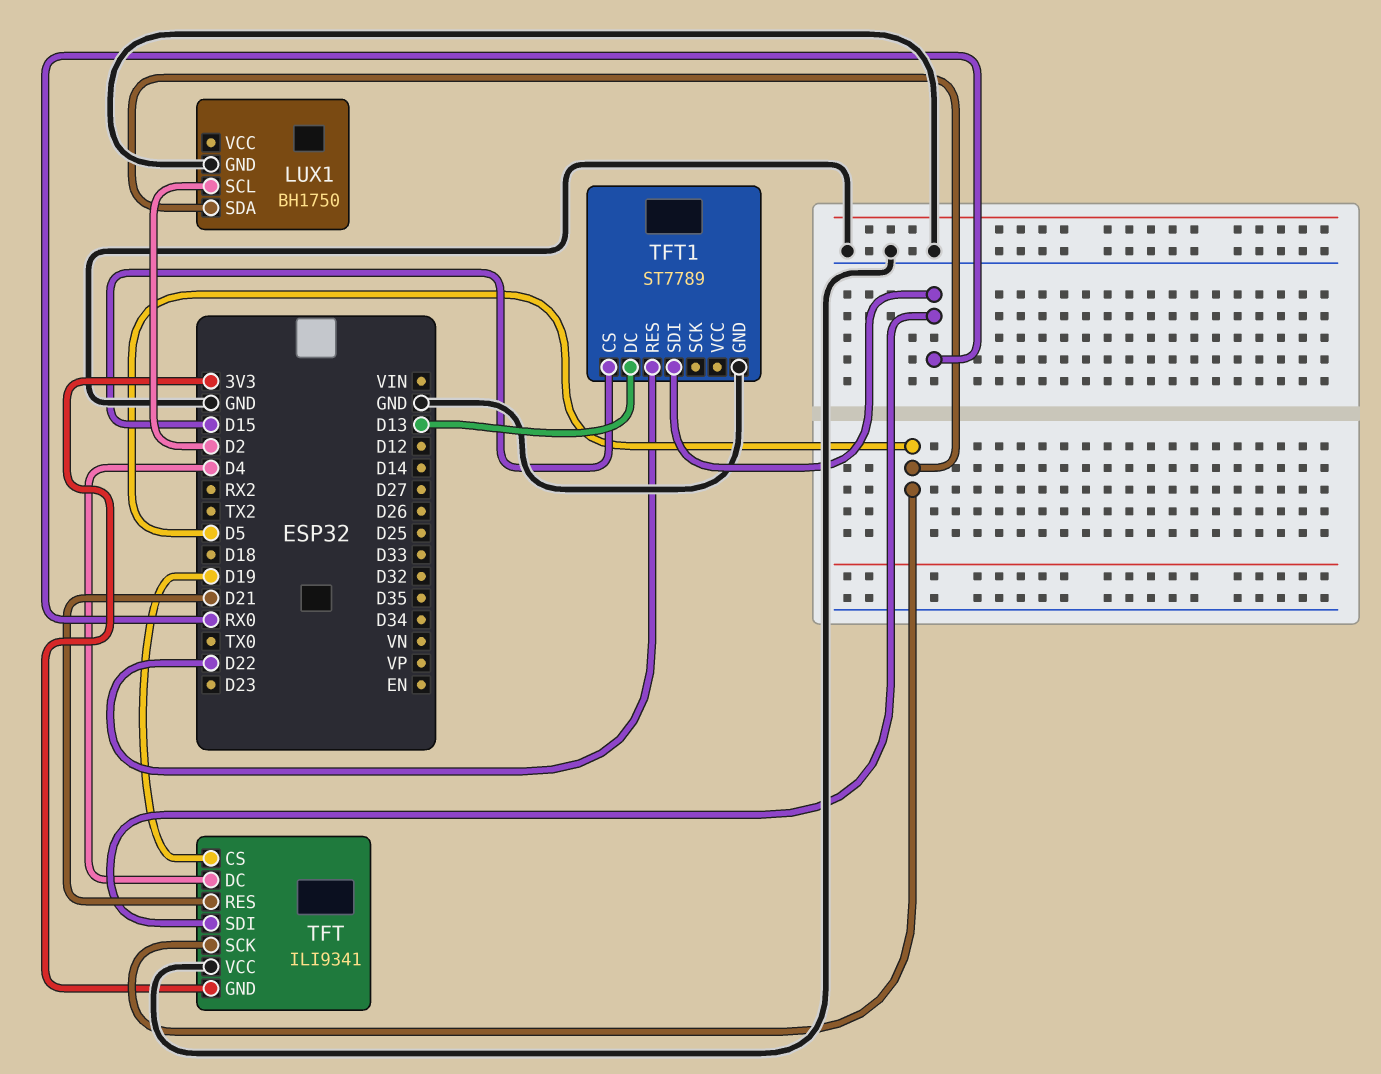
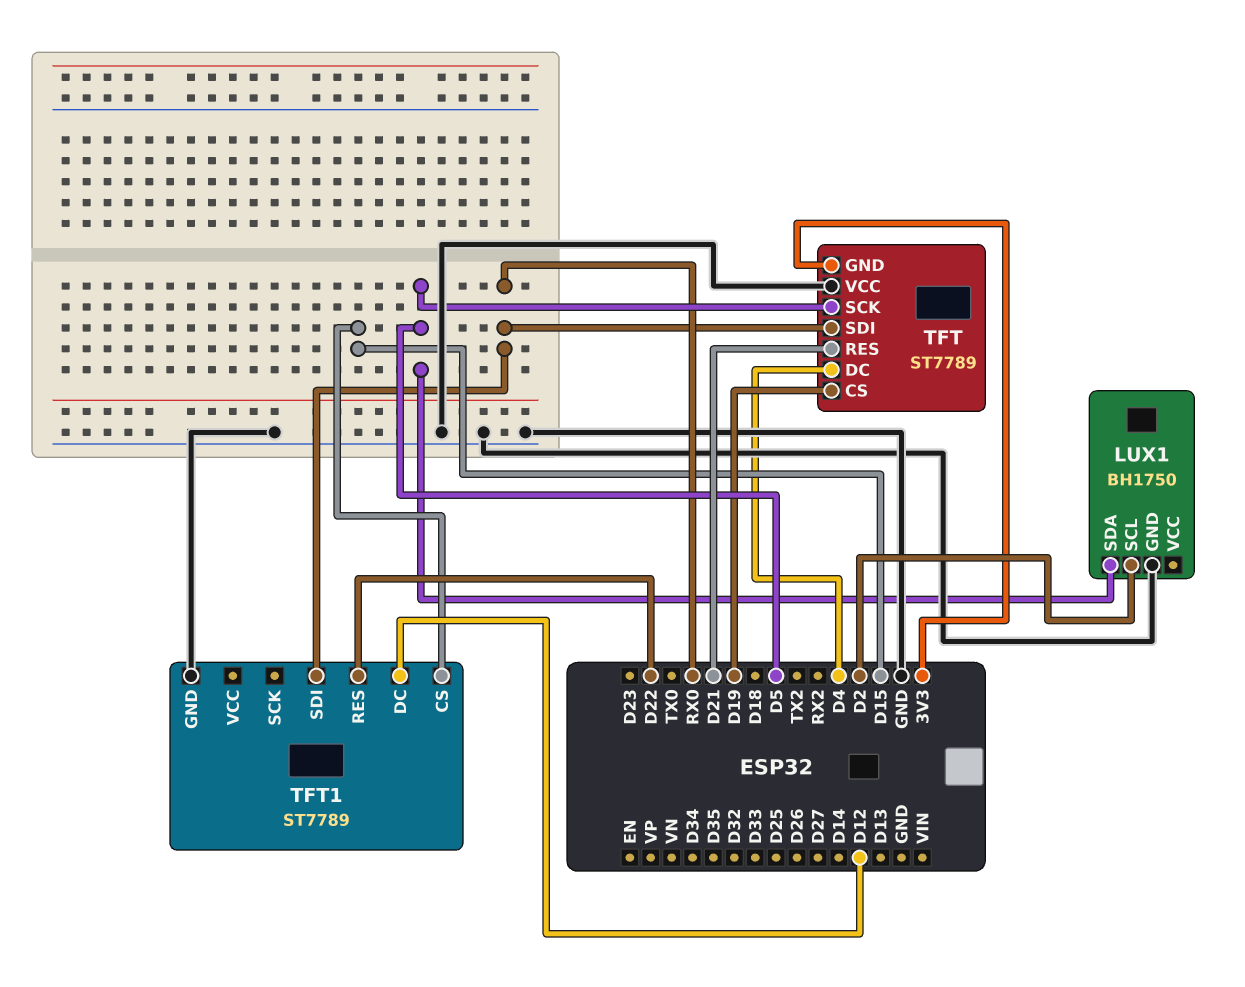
TFT: ILI9341 -> ST7789
TFT1 pin DC: D13 -> D12

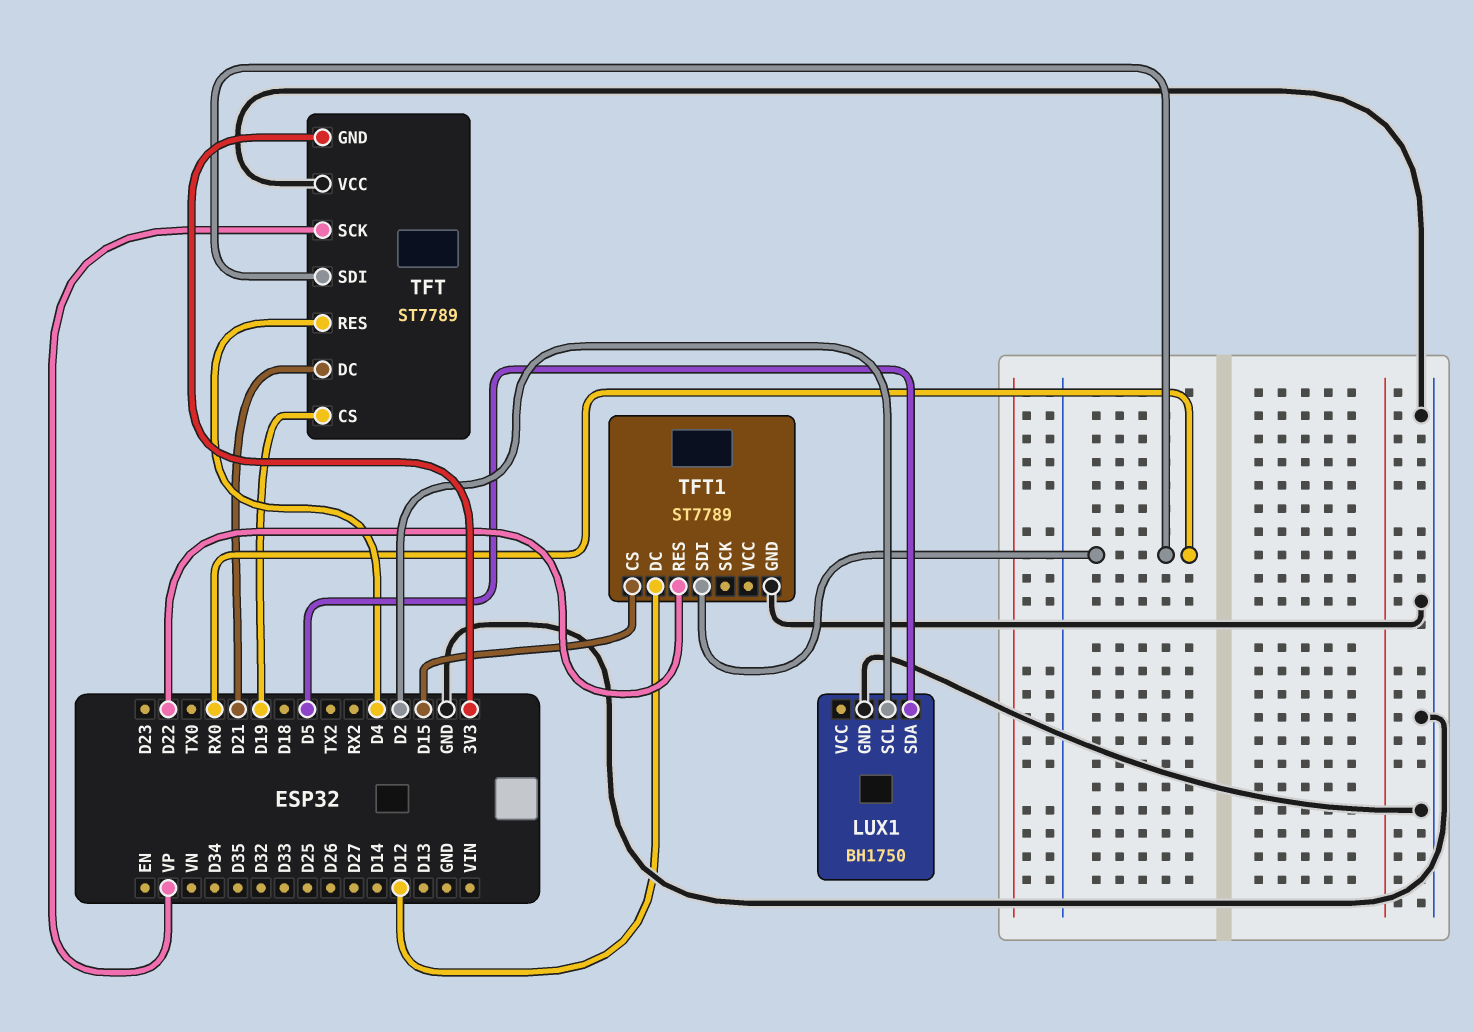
TFT pin DC: D4 -> D21
TFT pin RES: D21 -> D4
TFT pin SCK: D5 -> VP

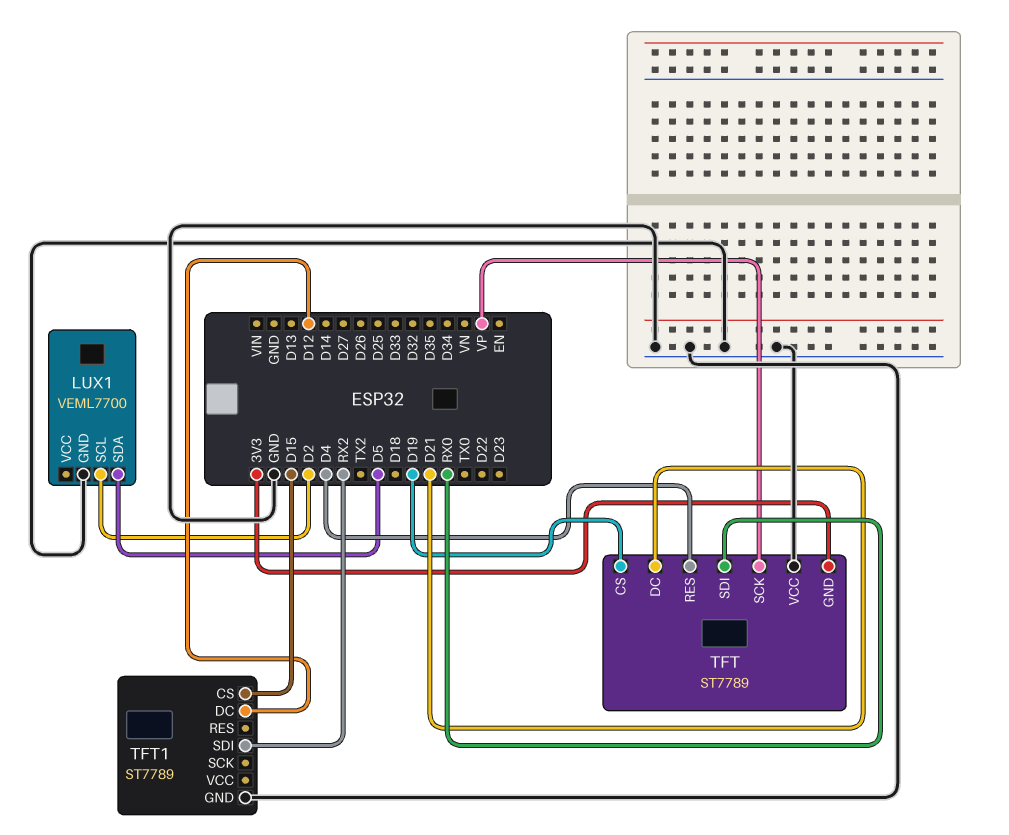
LUX1: BH1750 -> VEML7700
TFT1 pin RES: D22 -> none
TFT1 pin SDI: RX0 -> RX2

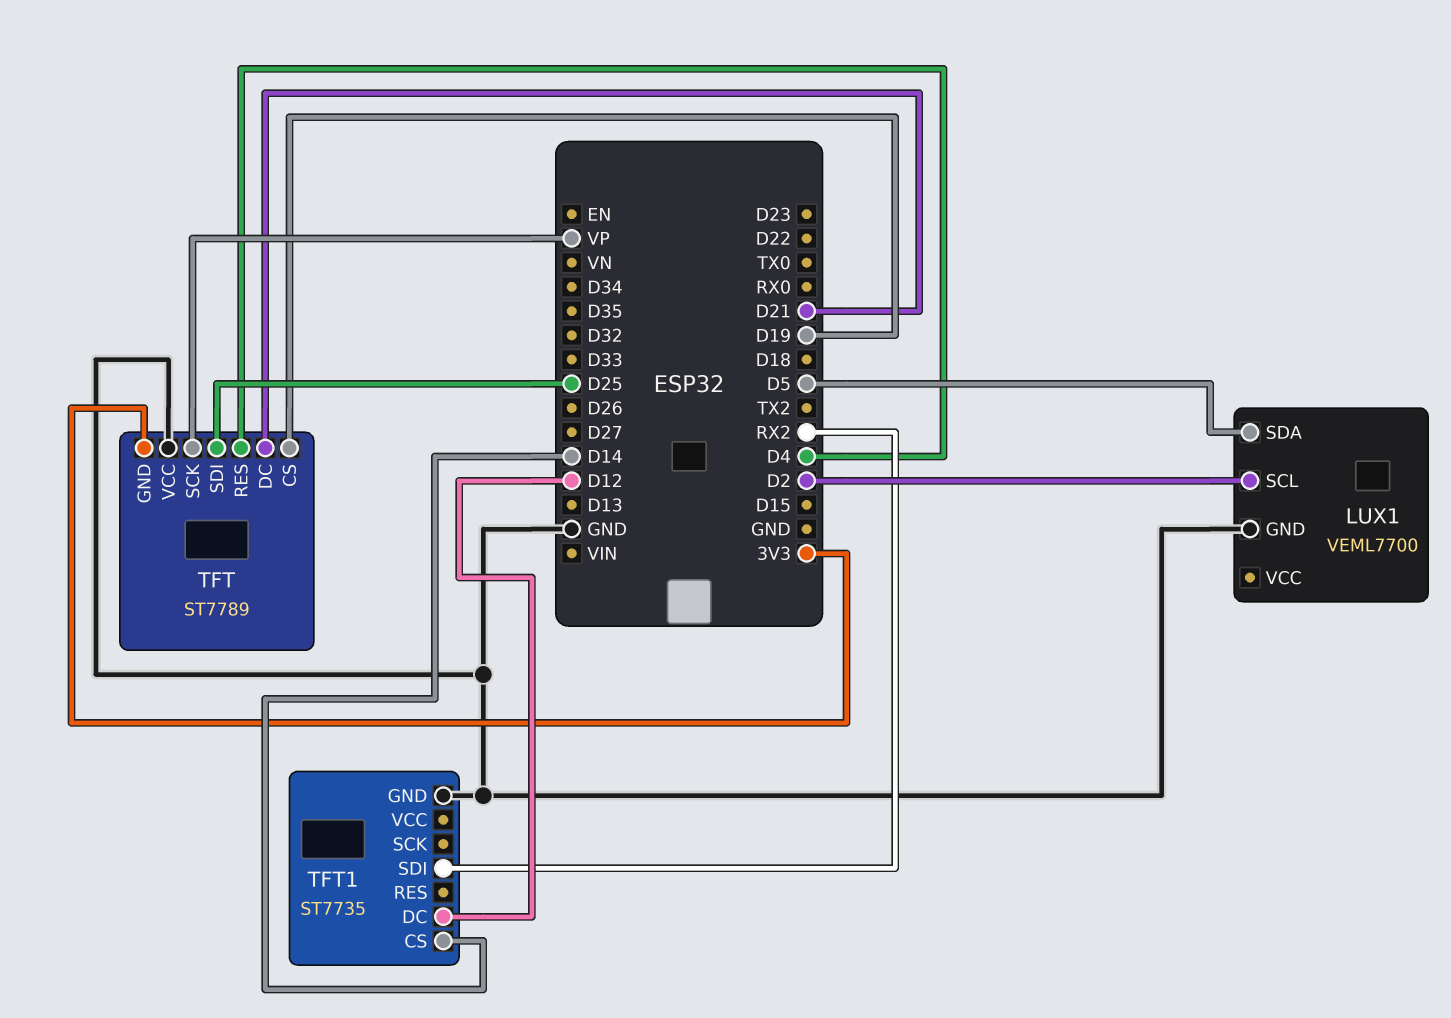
TFT pin SDI: RX0 -> D25
TFT1: ST7789 -> ST7735
TFT1 pin CS: D15 -> D14

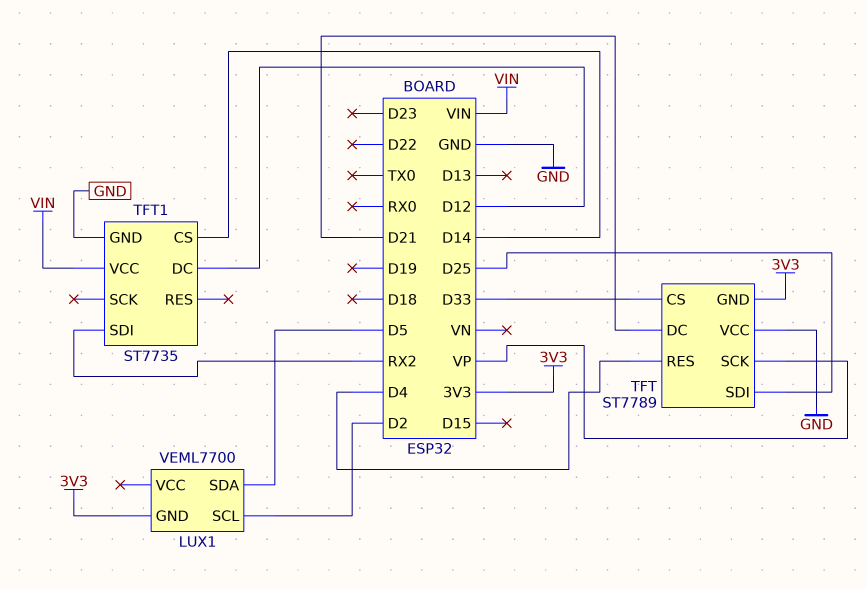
LUX1 pin GND: GND -> 3V3
TFT pin CS: D19 -> D33
TFT1 pin VCC: none -> VIN

